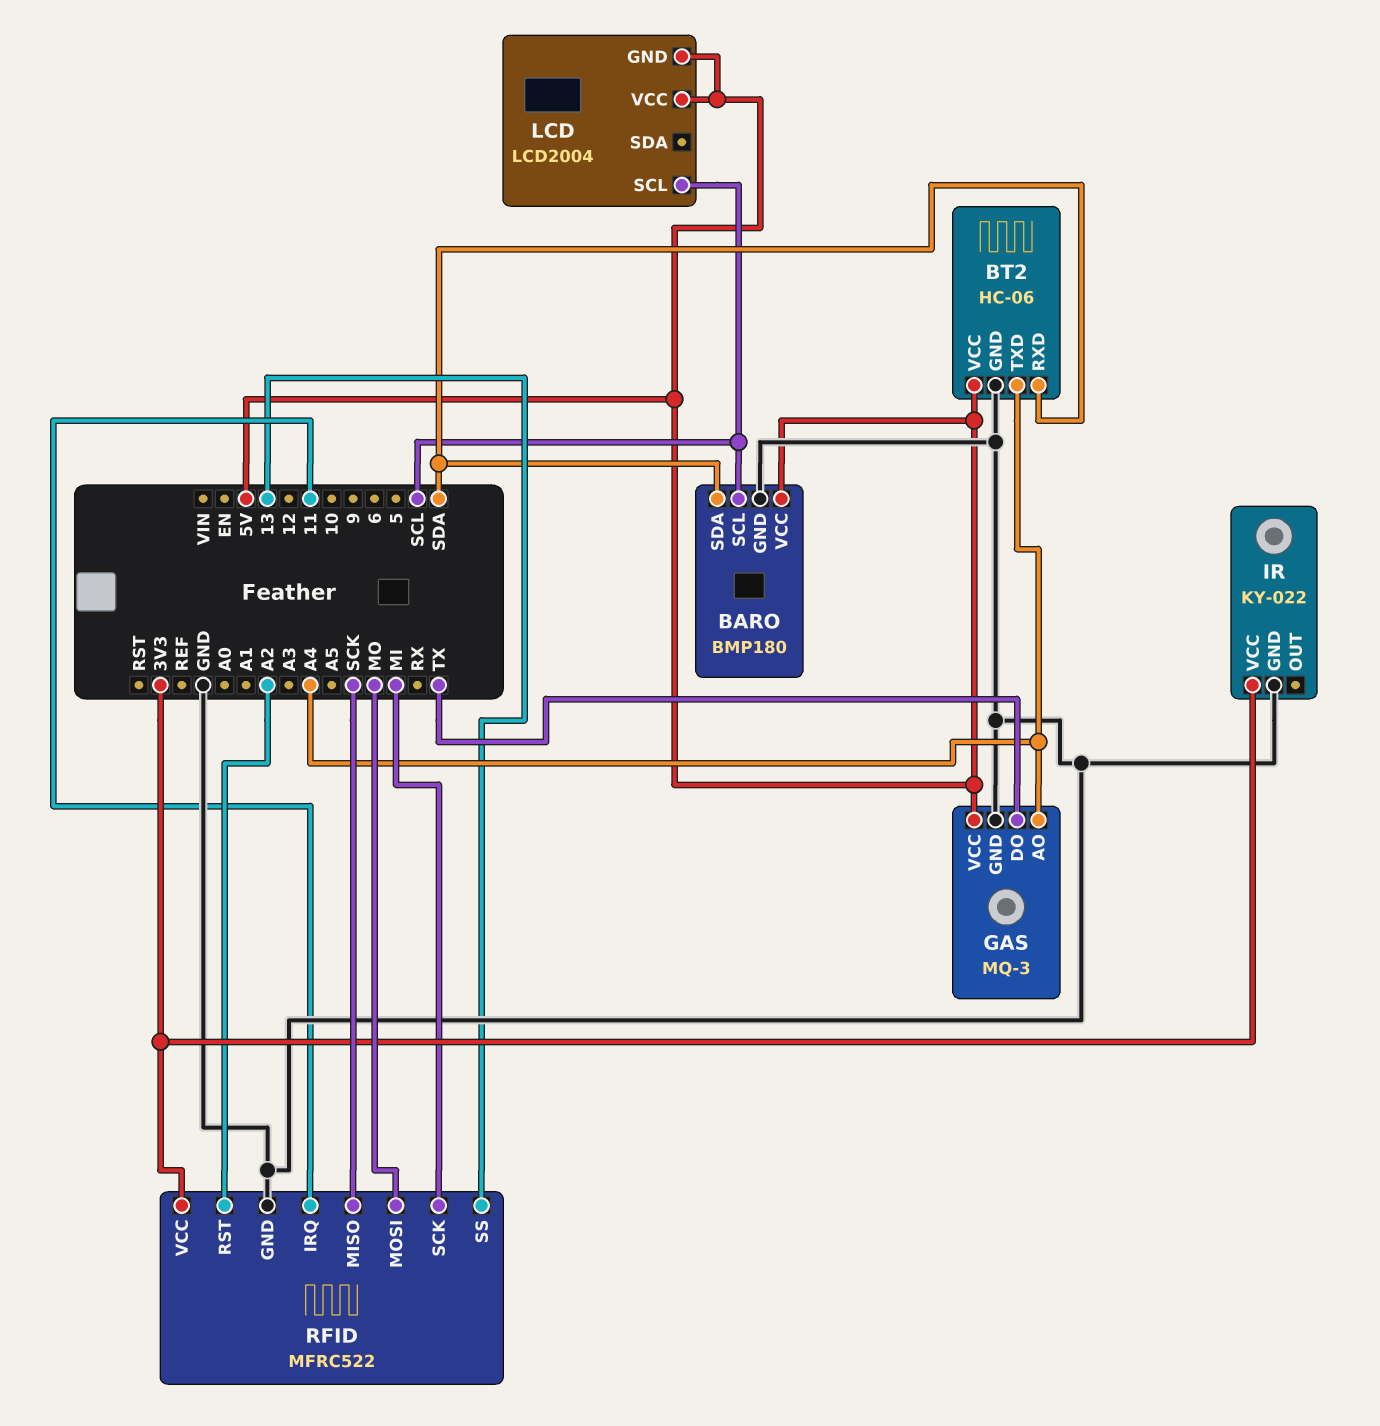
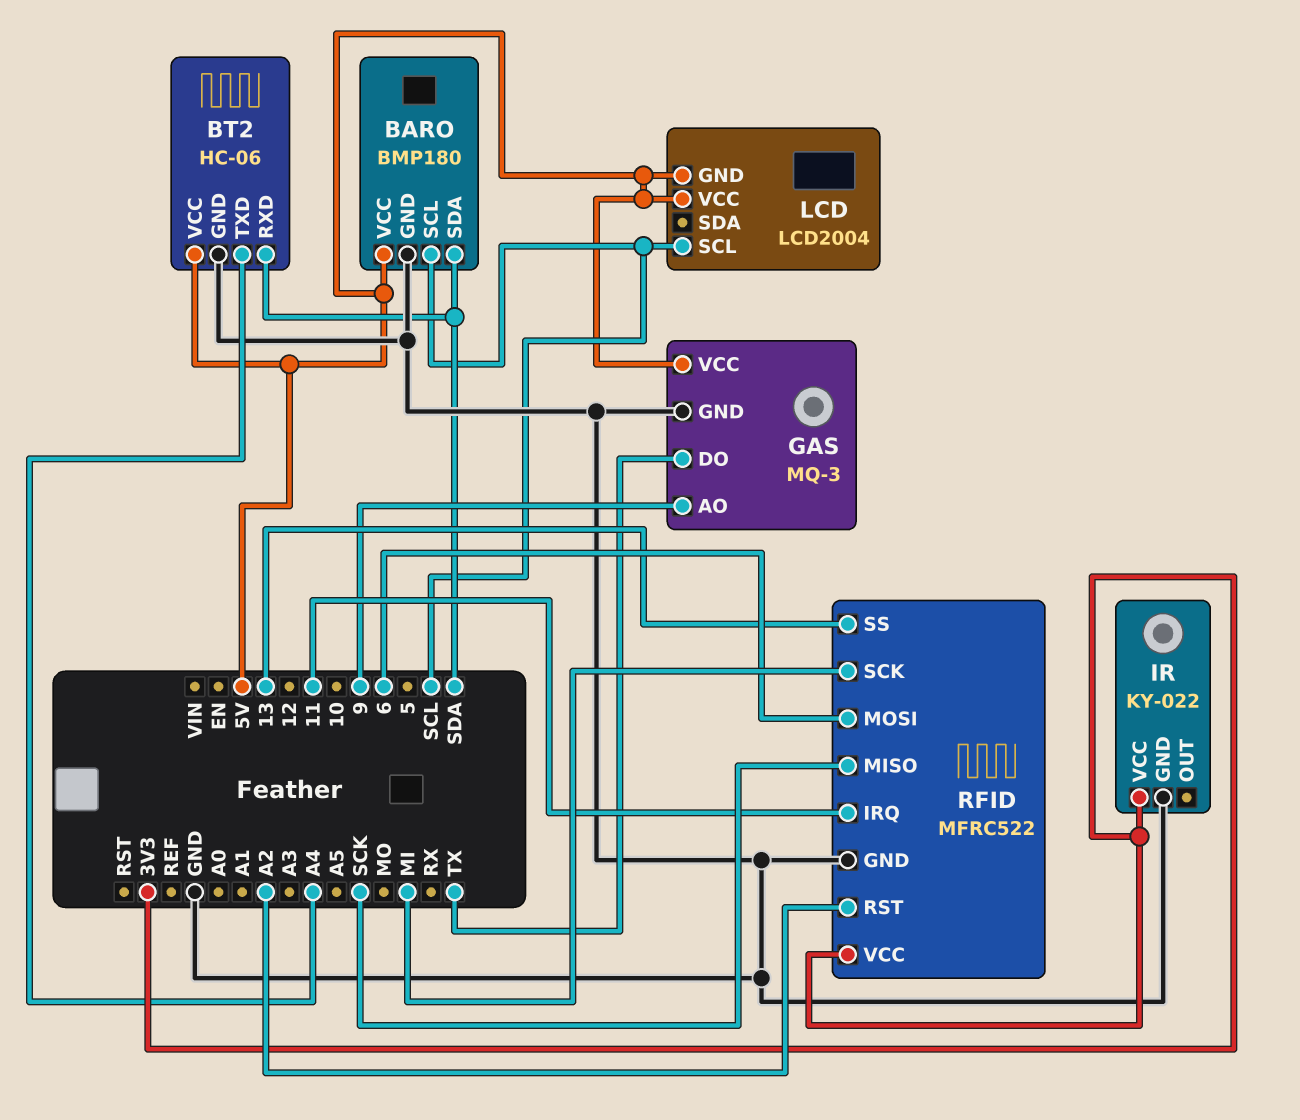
GAS pin AO: A4 -> 9
RFID pin MOSI: MO -> 6

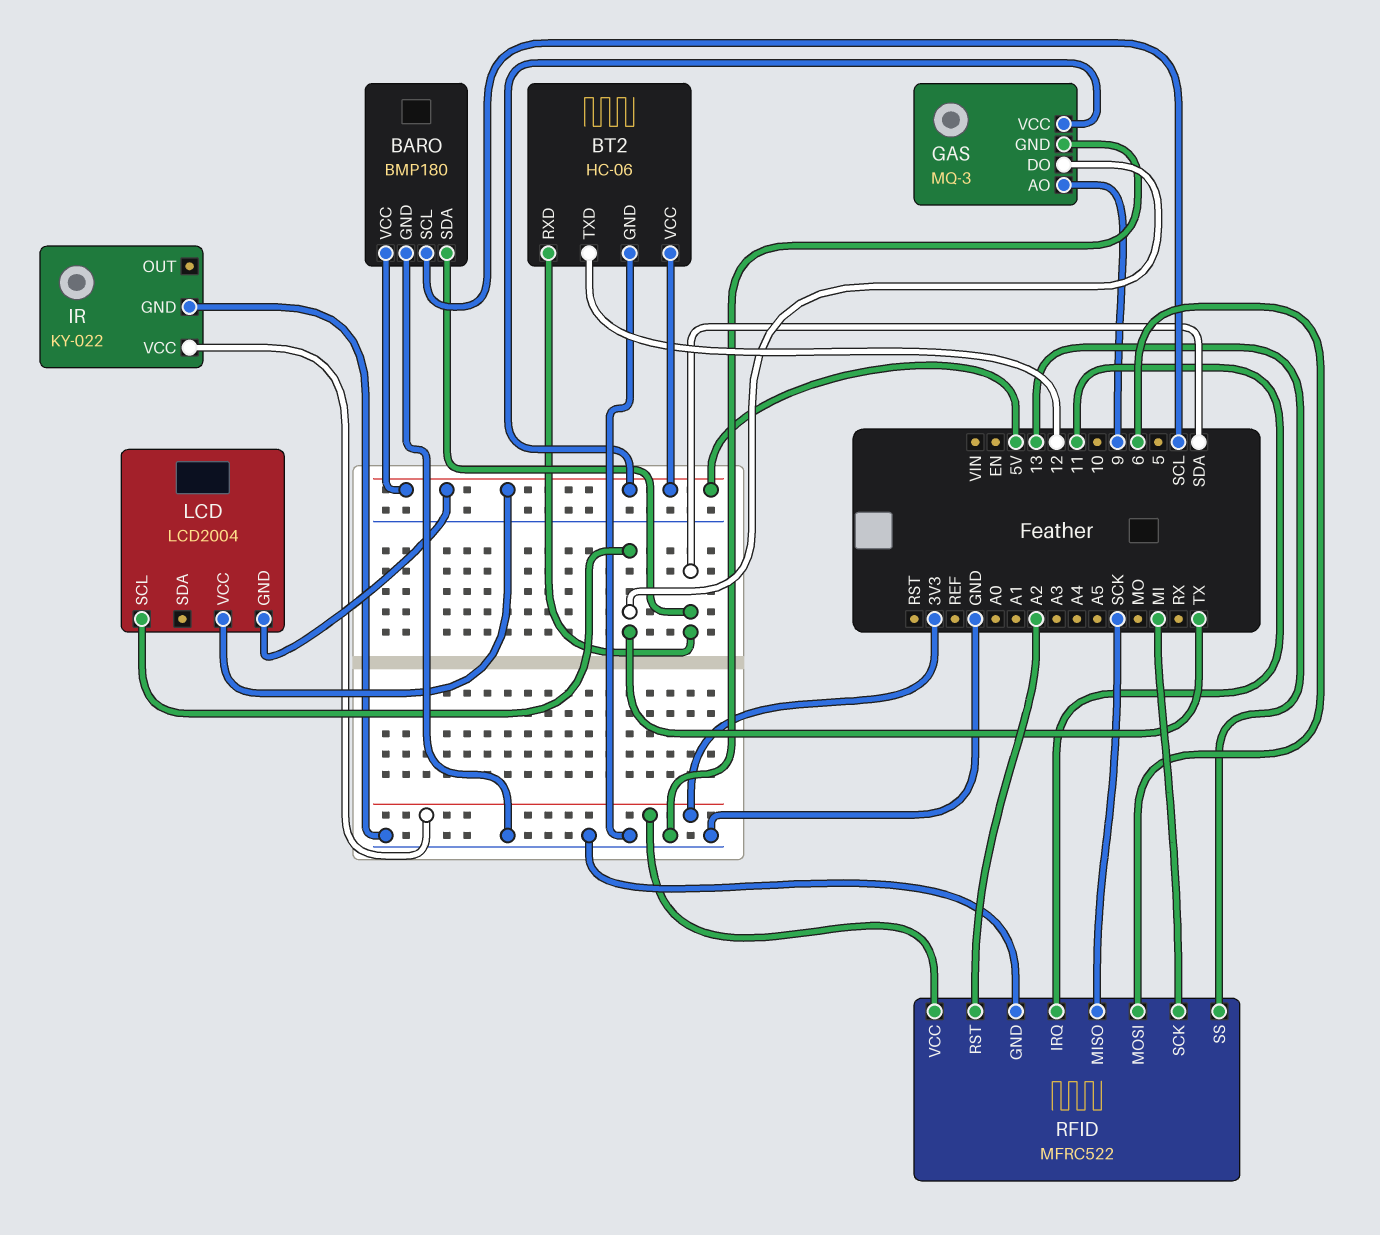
BT2 pin TXD: A4 -> 12
LCD pin SCL: SCL -> TX

